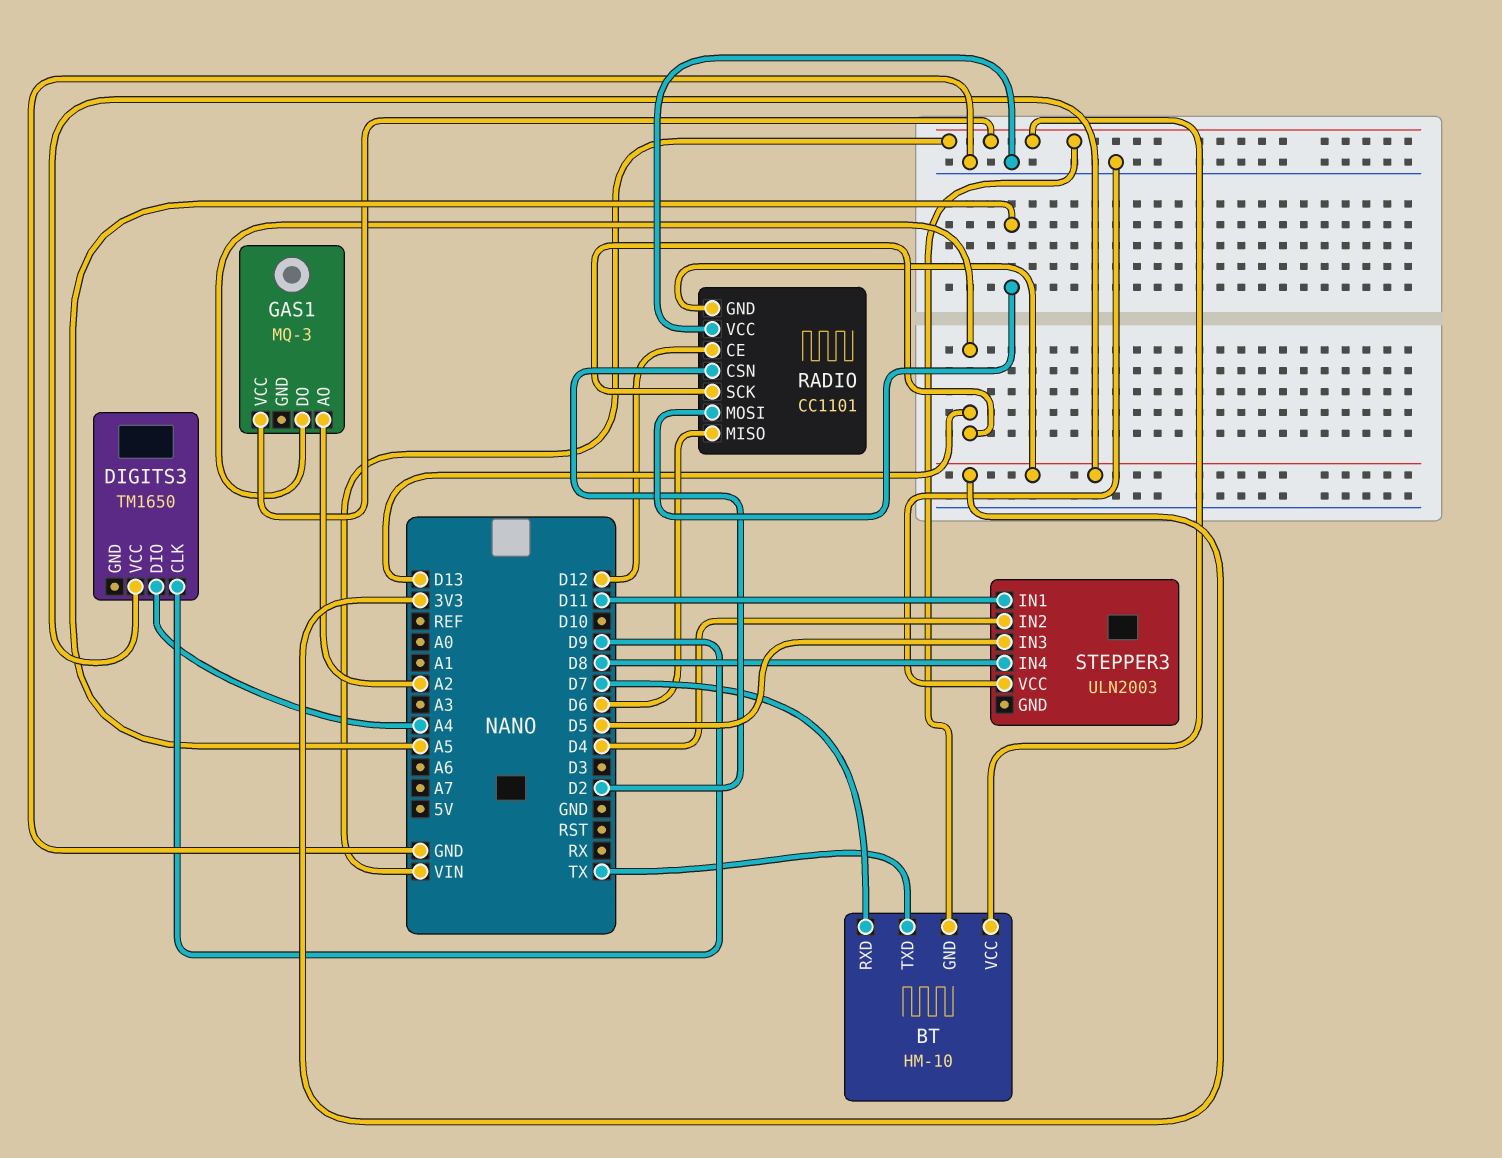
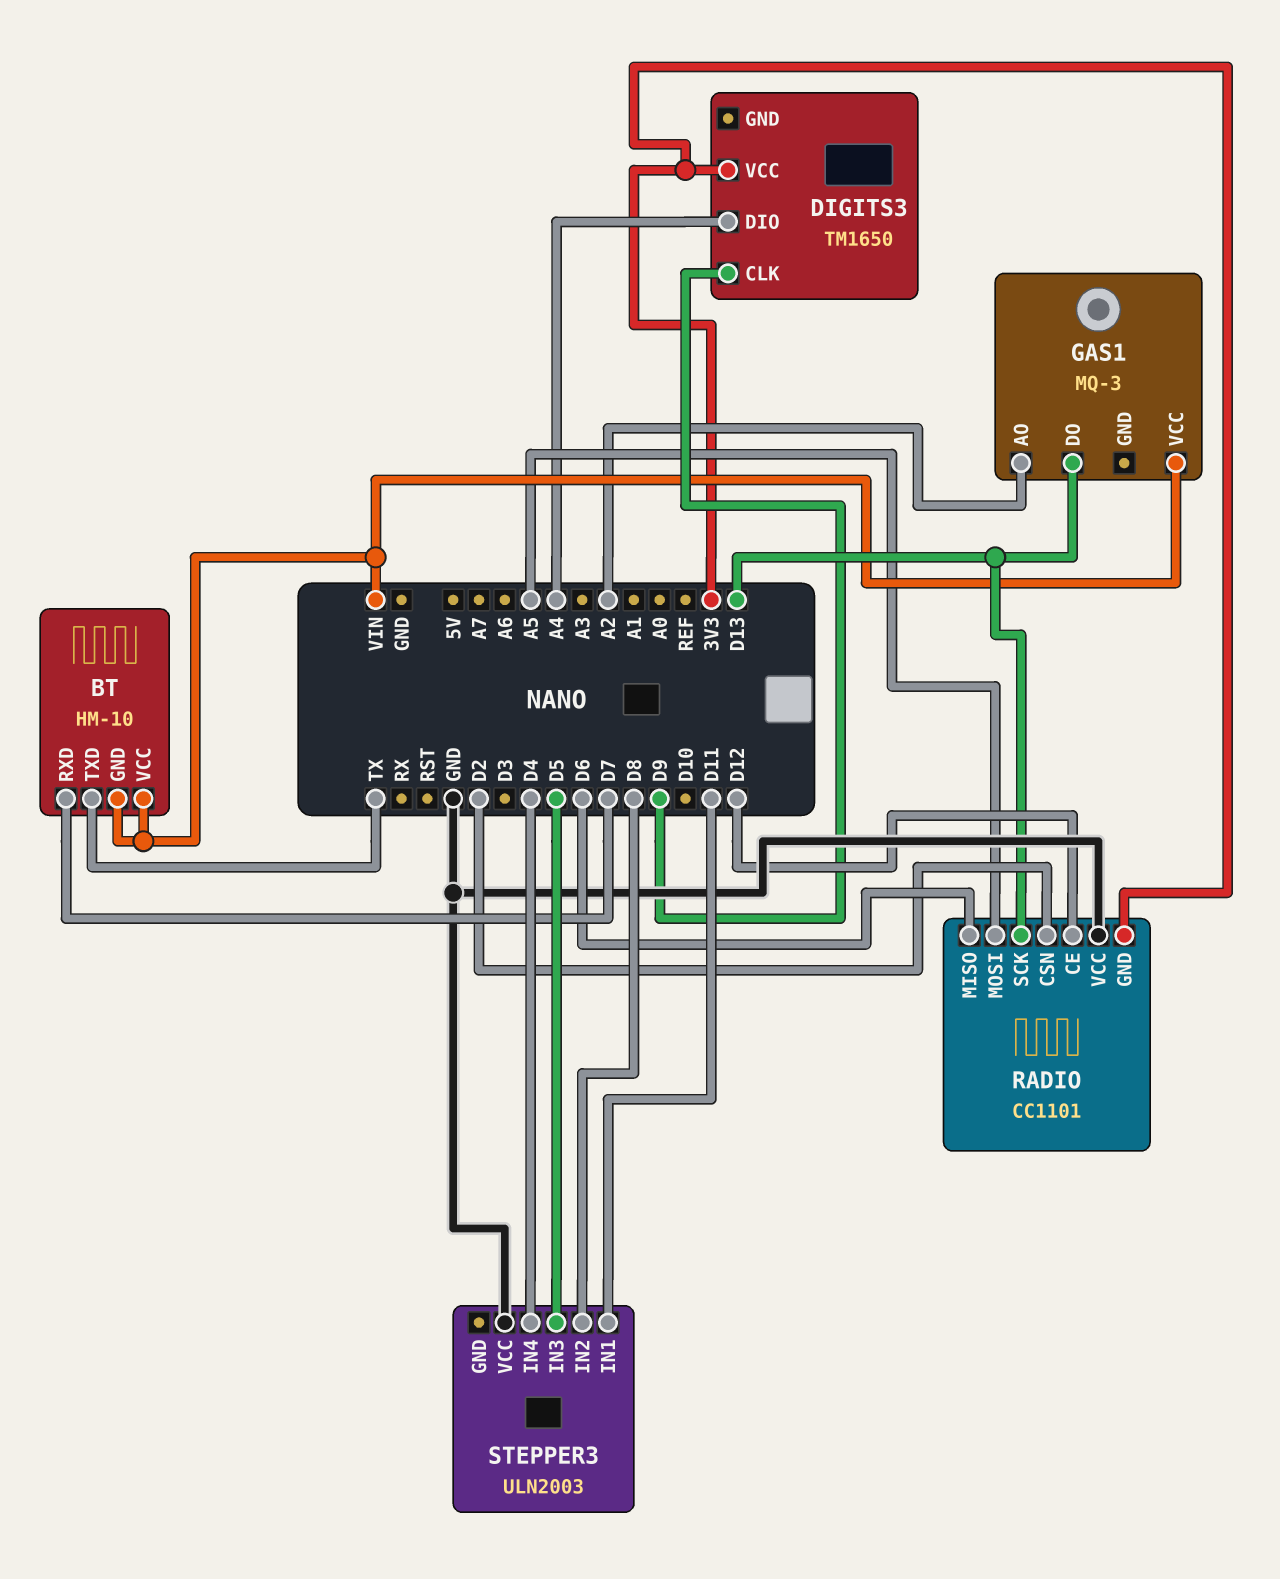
STEPPER3 pin IN2: D4 -> D8
STEPPER3 pin IN4: D8 -> D4

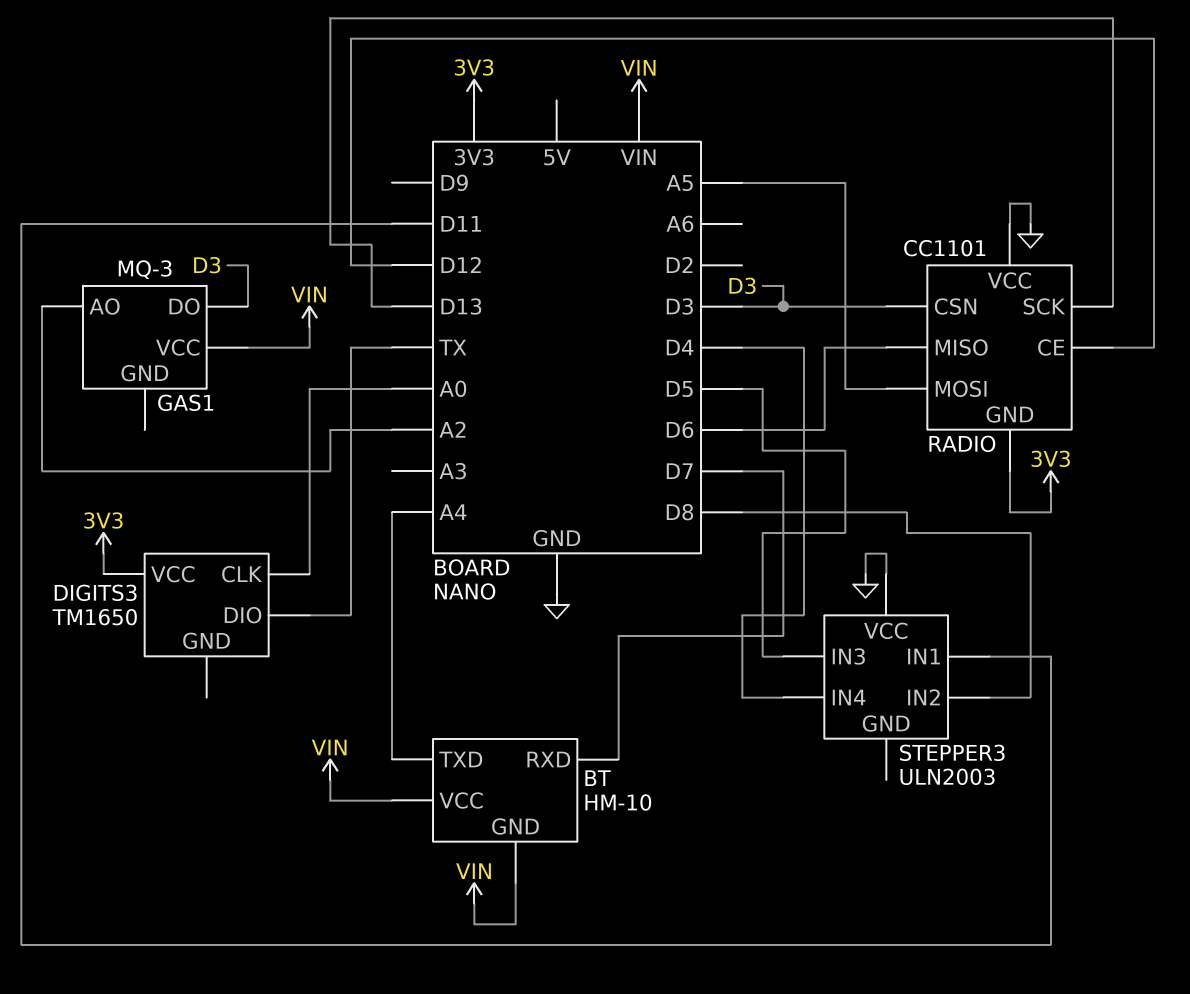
BT pin TXD: TX -> A4
DIGITS3 pin CLK: D9 -> A0
DIGITS3 pin DIO: A4 -> TX
GAS1 pin DO: D13 -> D3
RADIO pin CSN: D2 -> D3

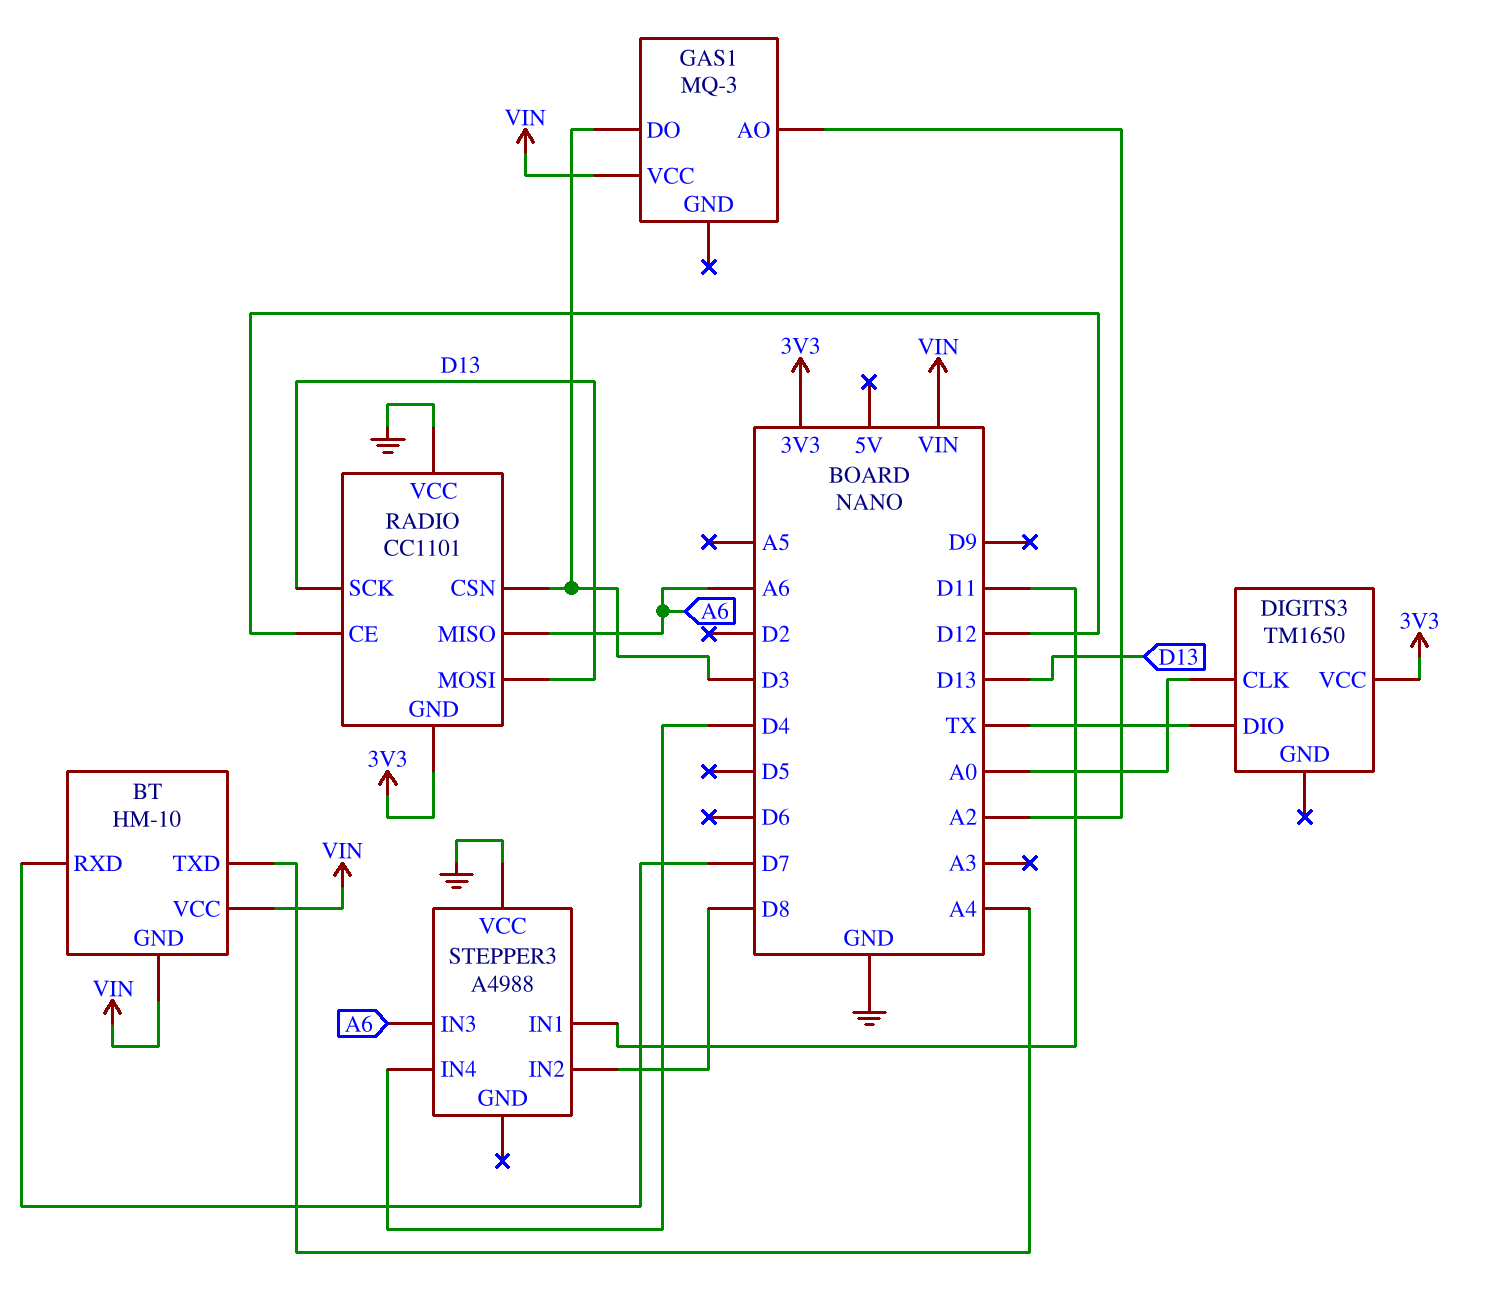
RADIO pin MISO: D6 -> A6
RADIO pin MOSI: A5 -> D13
STEPPER3: ULN2003 -> A4988
STEPPER3 pin IN3: D5 -> A6

